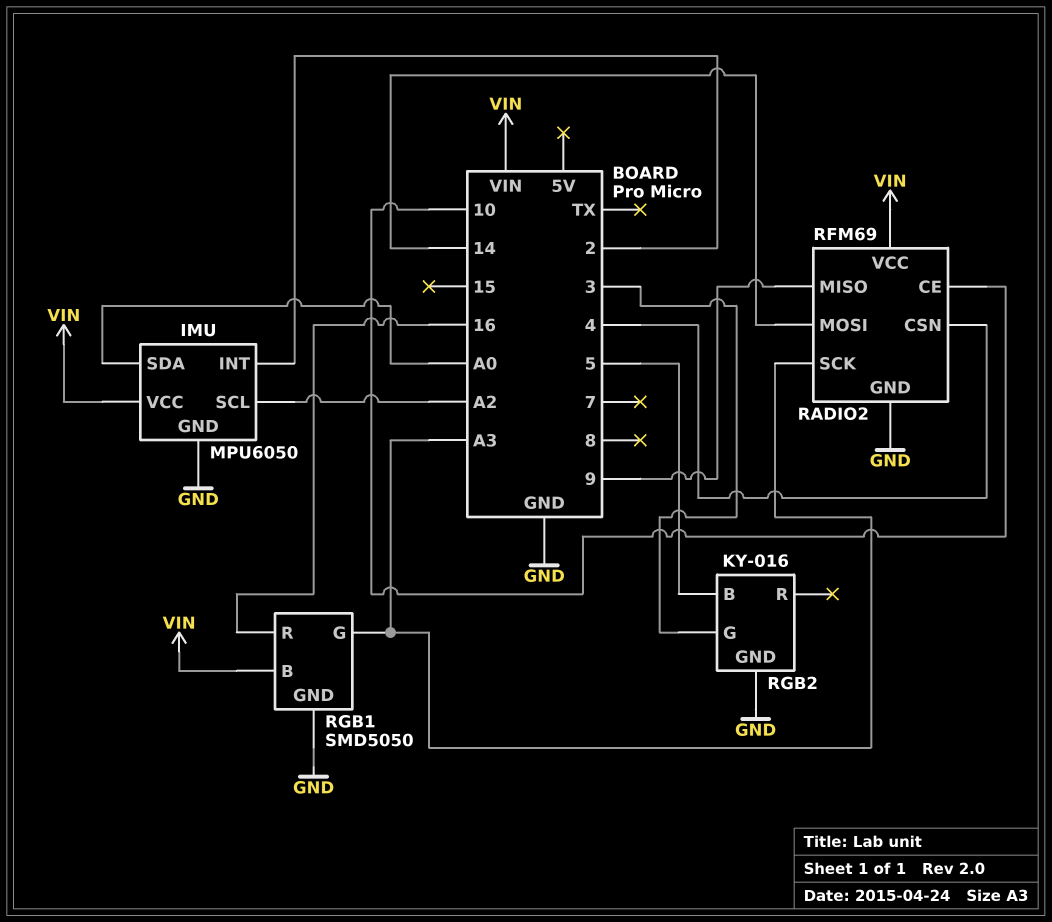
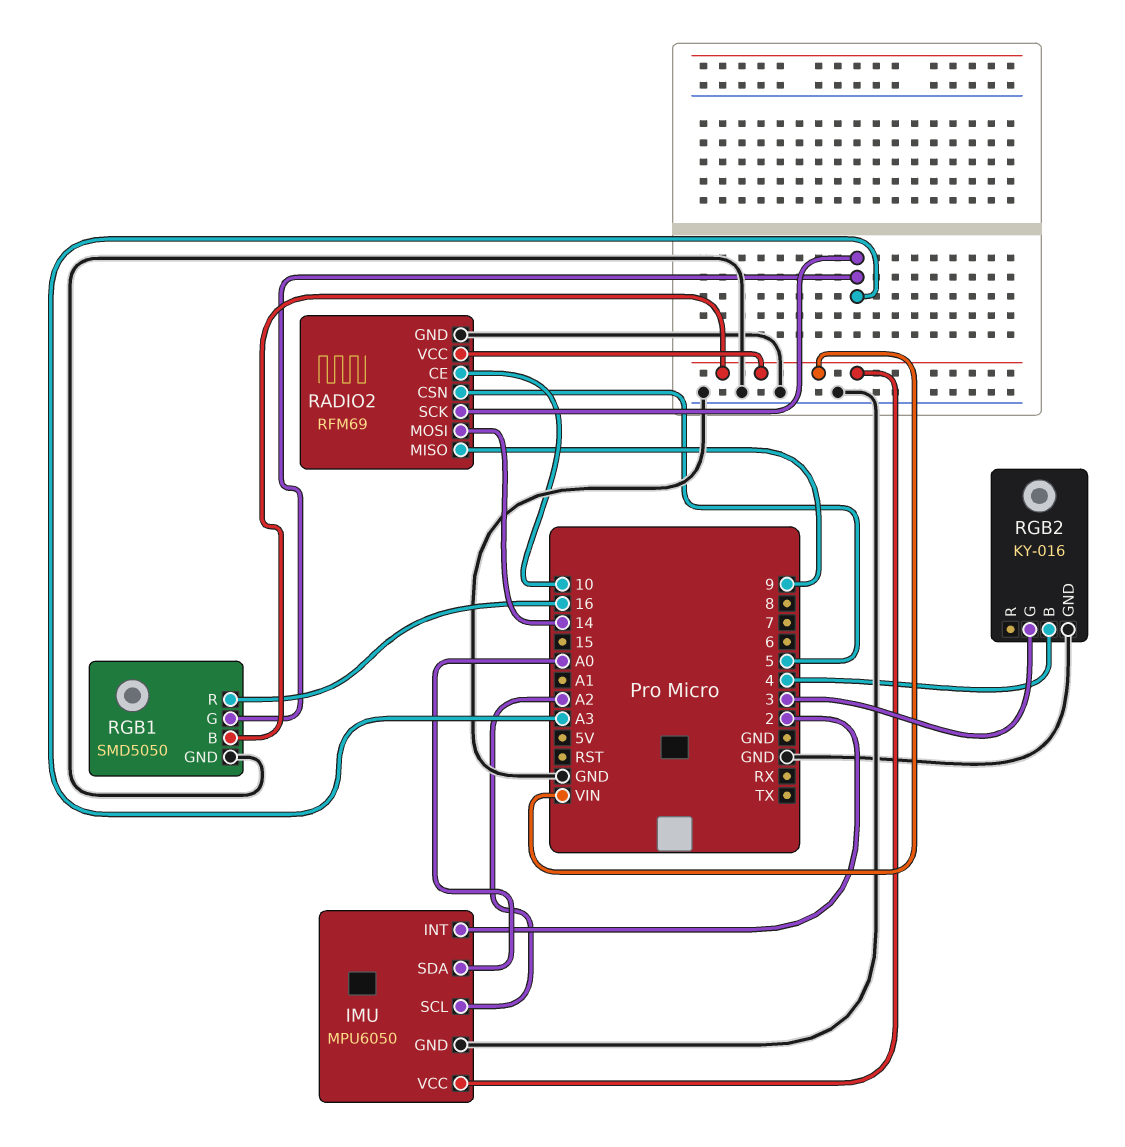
RADIO2 pin CSN: 4 -> 5
RGB2 pin B: 5 -> 4

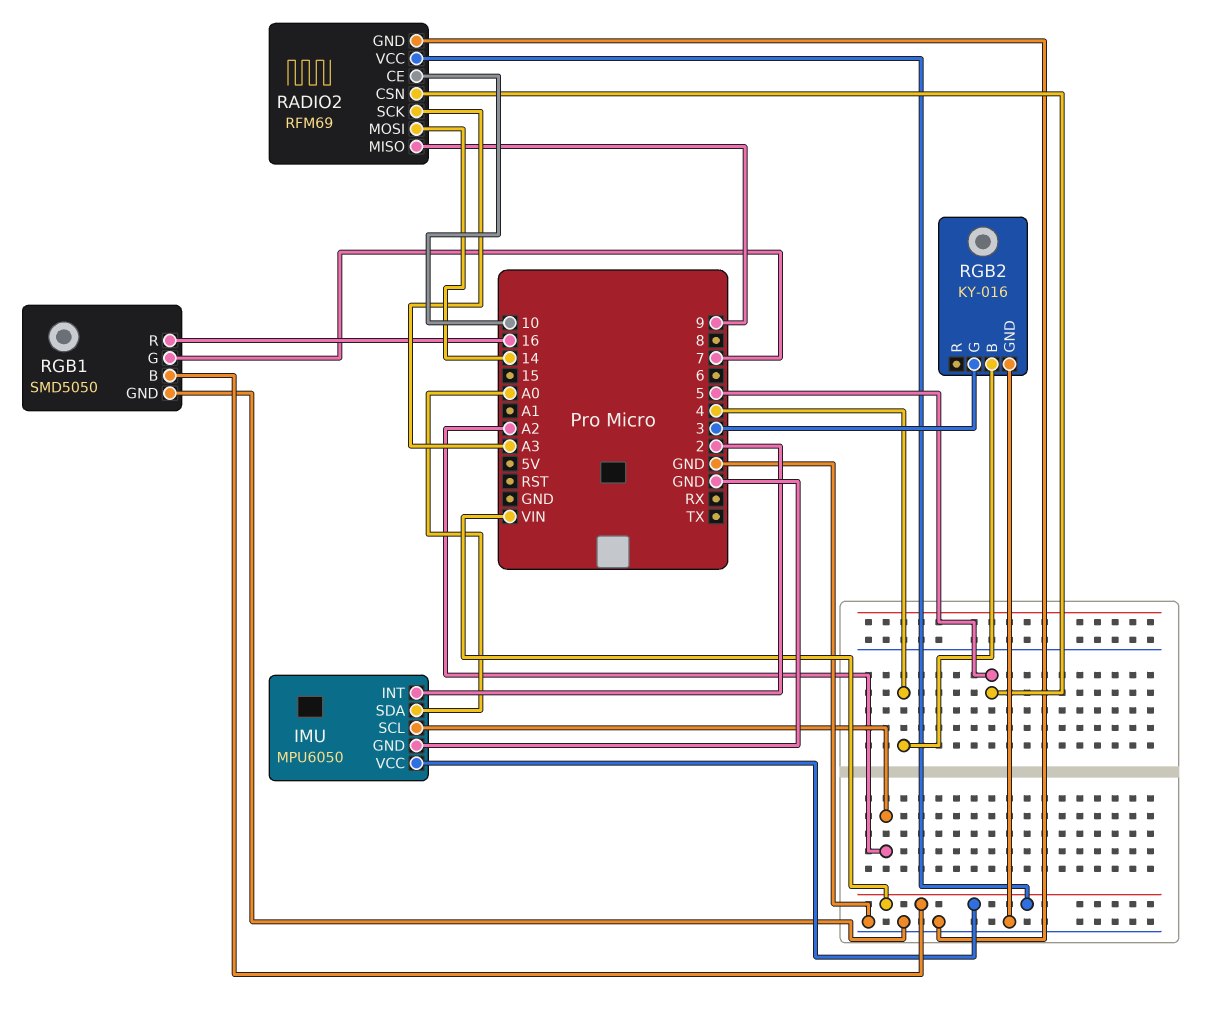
RGB1 pin G: A3 -> 7

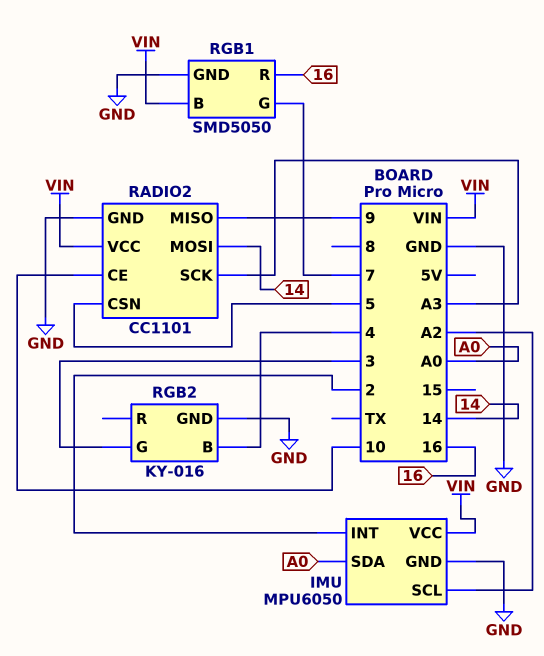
RADIO2: RFM69 -> CC1101

